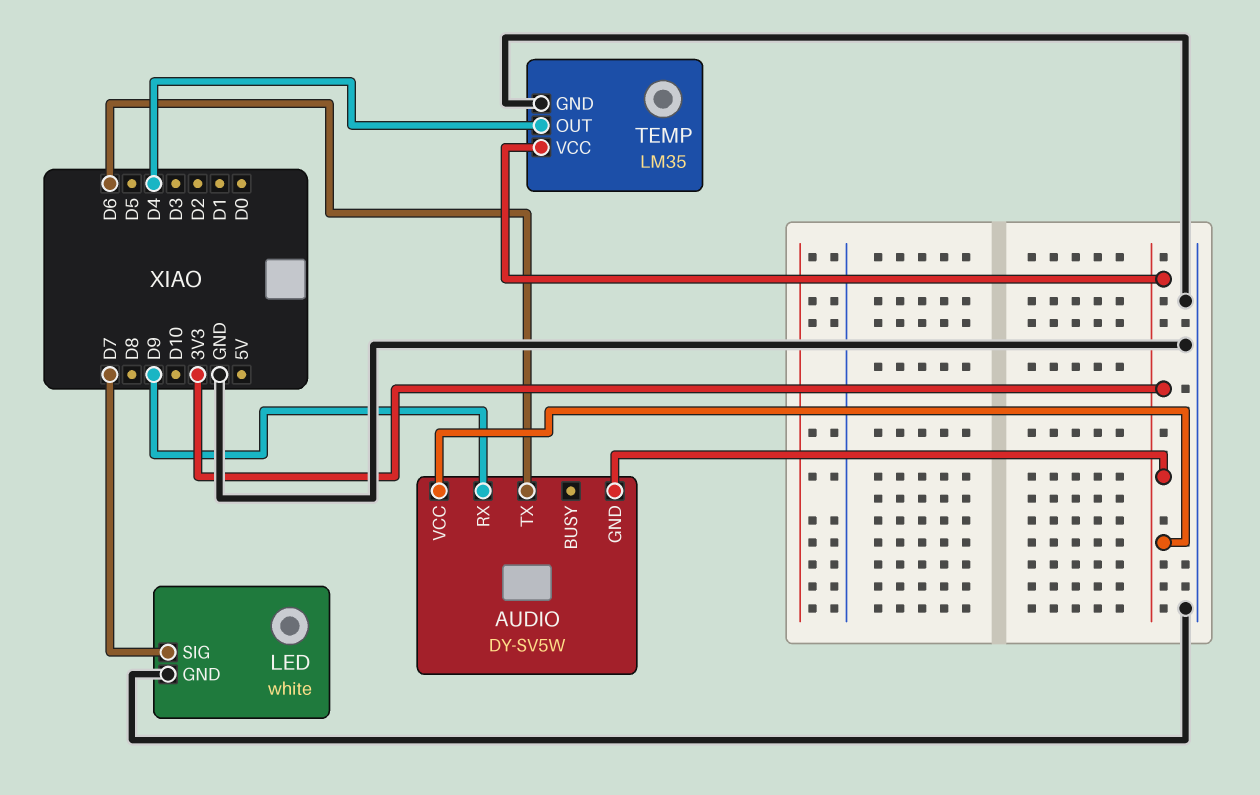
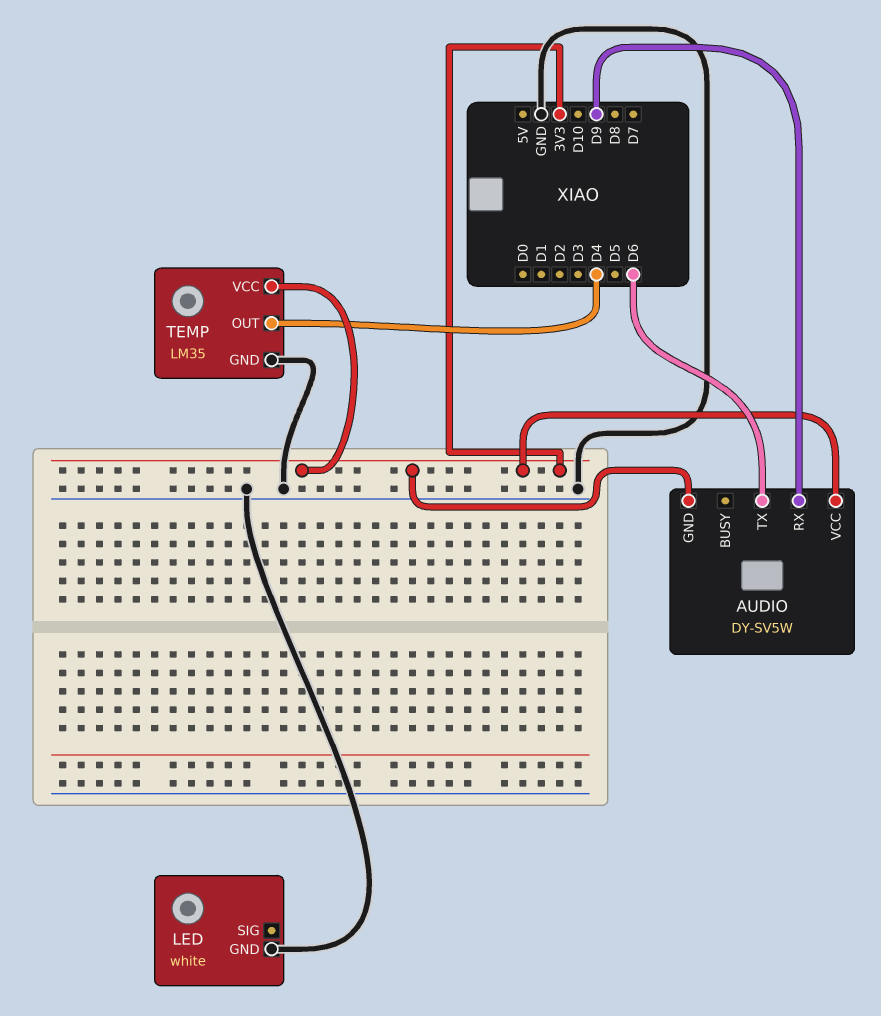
LED pin SIG: D7 -> none

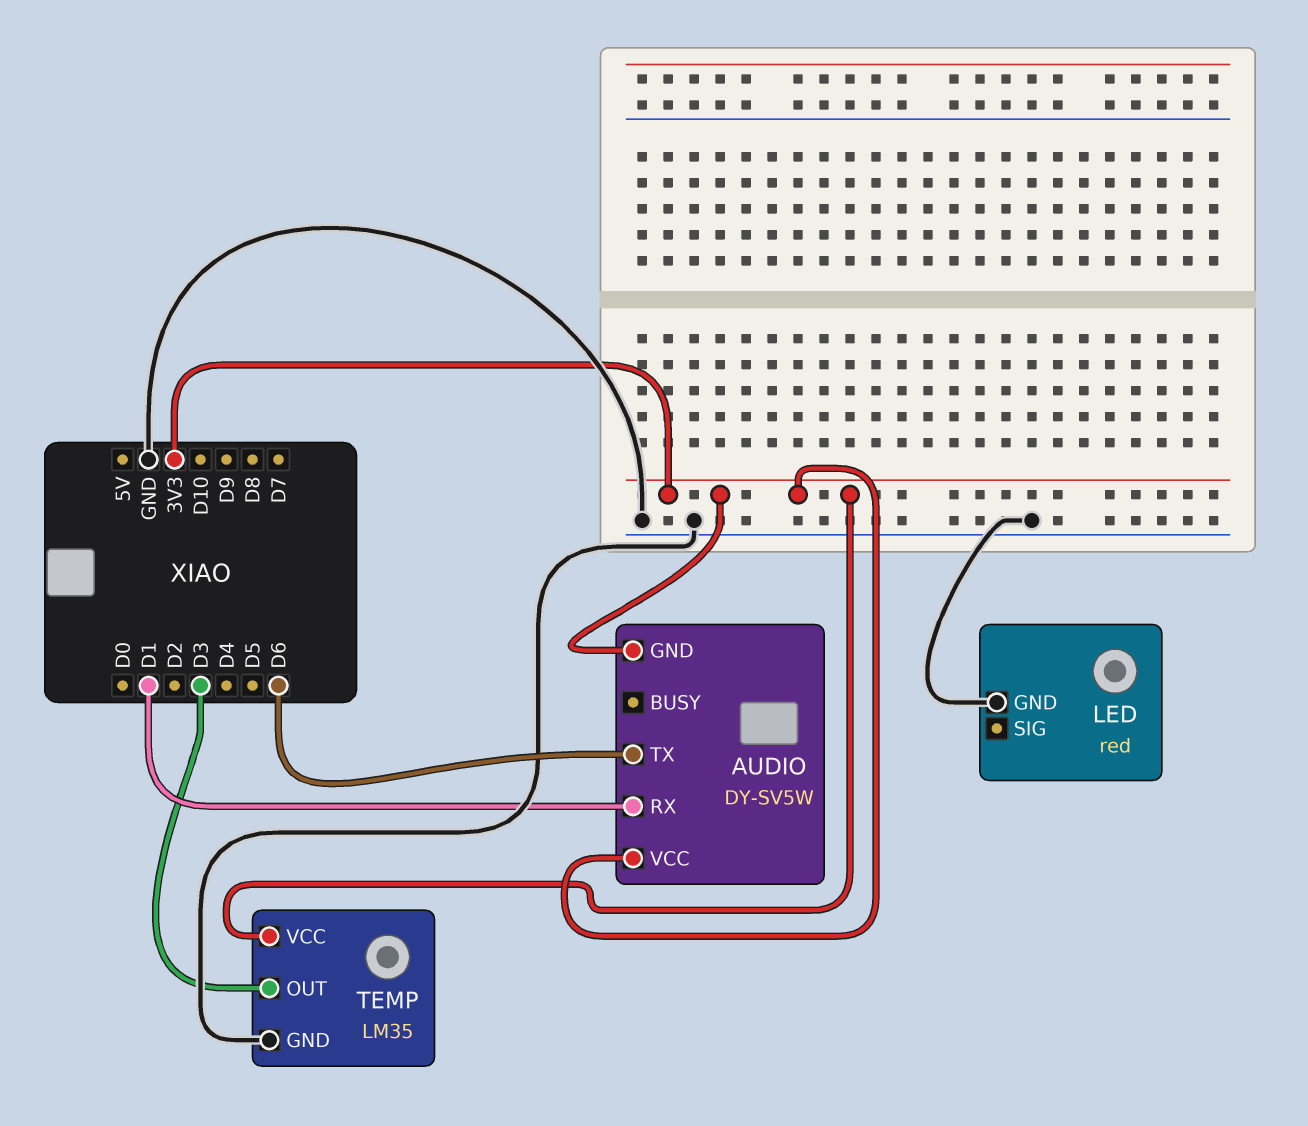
AUDIO pin RX: D9 -> D1
LED: white -> red
TEMP pin OUT: D4 -> D3

